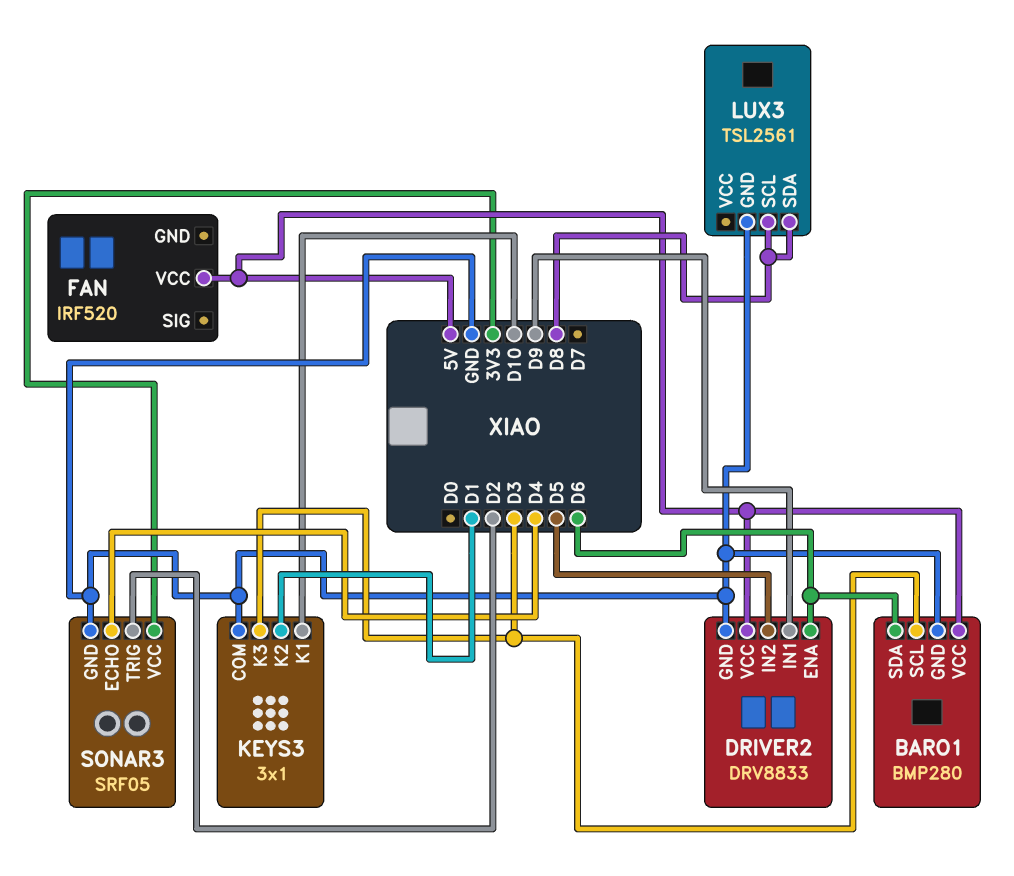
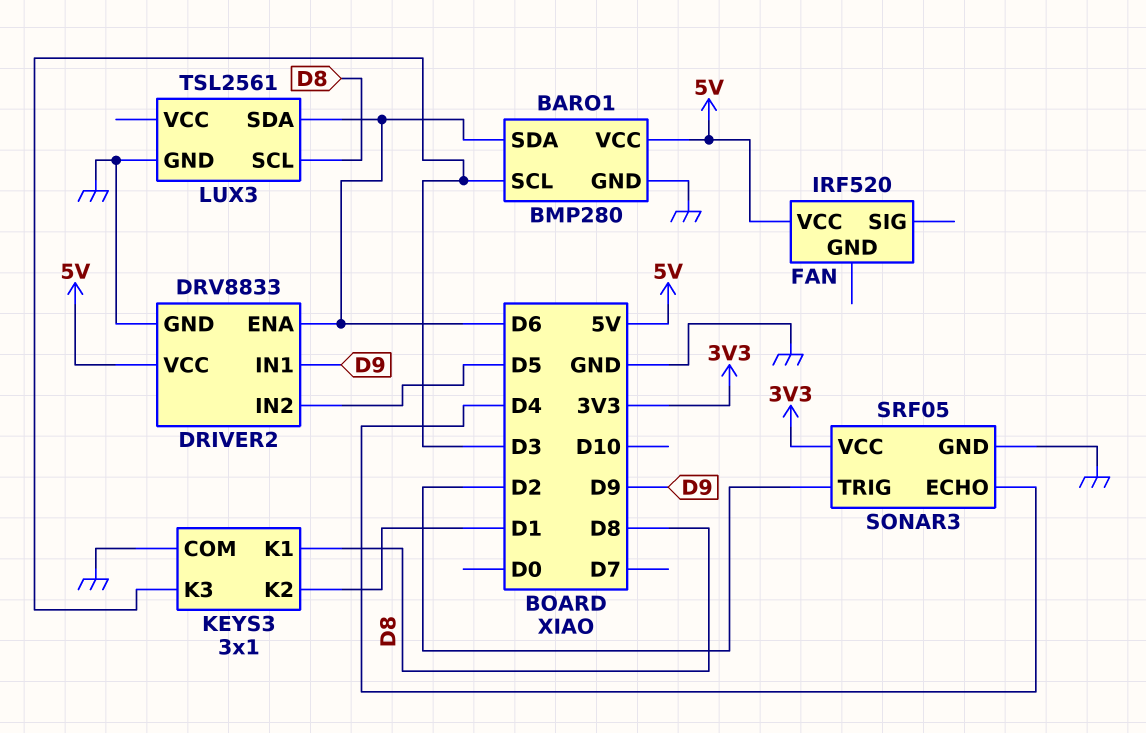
KEYS3 pin K1: D10 -> D8
LUX3 pin SDA: D8 -> D6

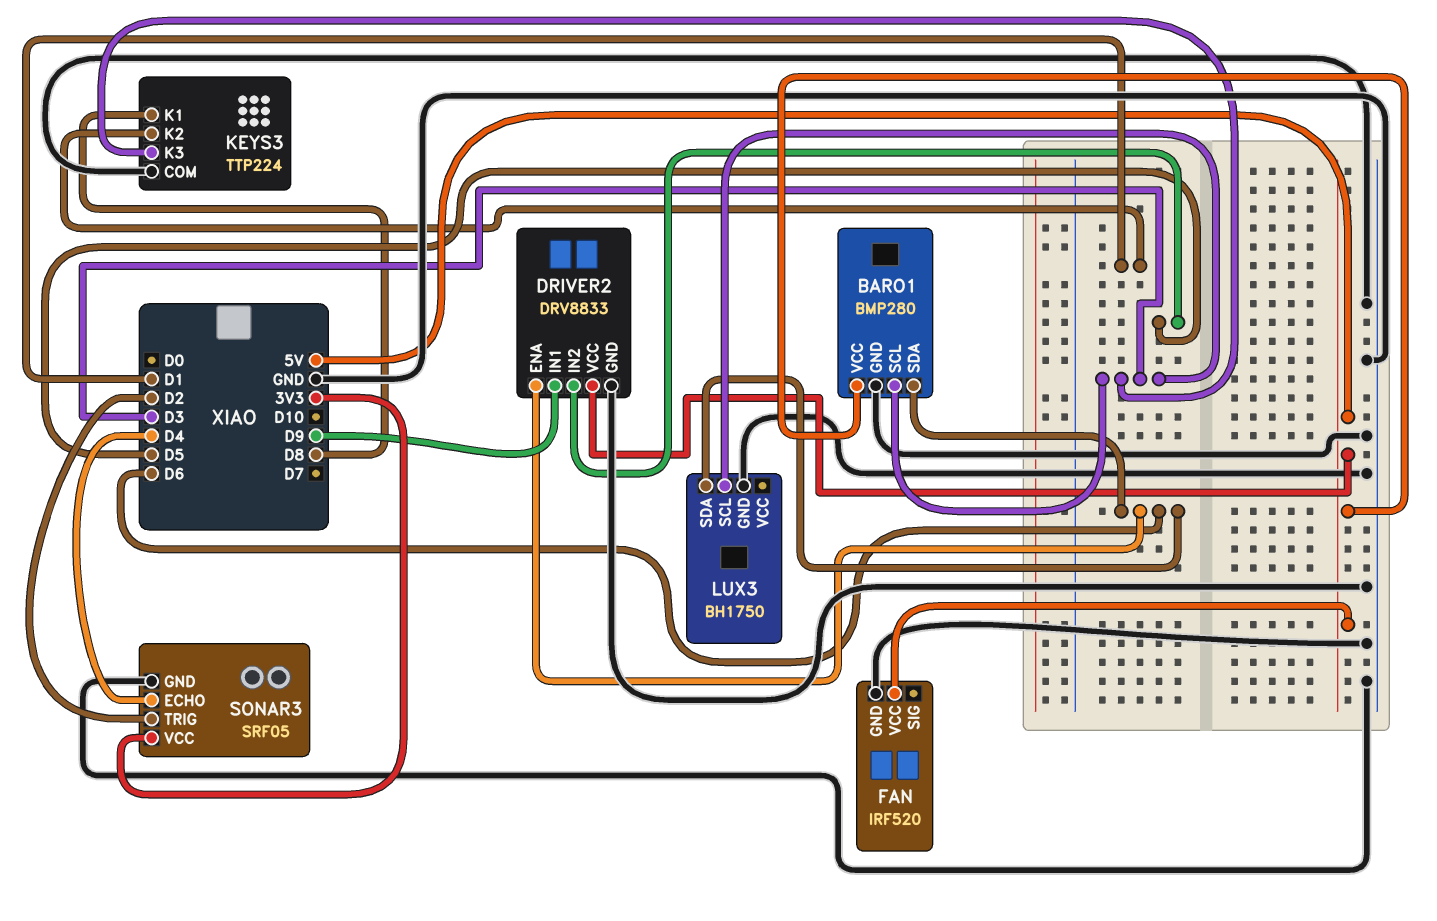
FAN pin GND: none -> GND
KEYS3: 3x1 -> TTP224
LUX3: TSL2561 -> BH1750
LUX3 pin SCL: D8 -> D3

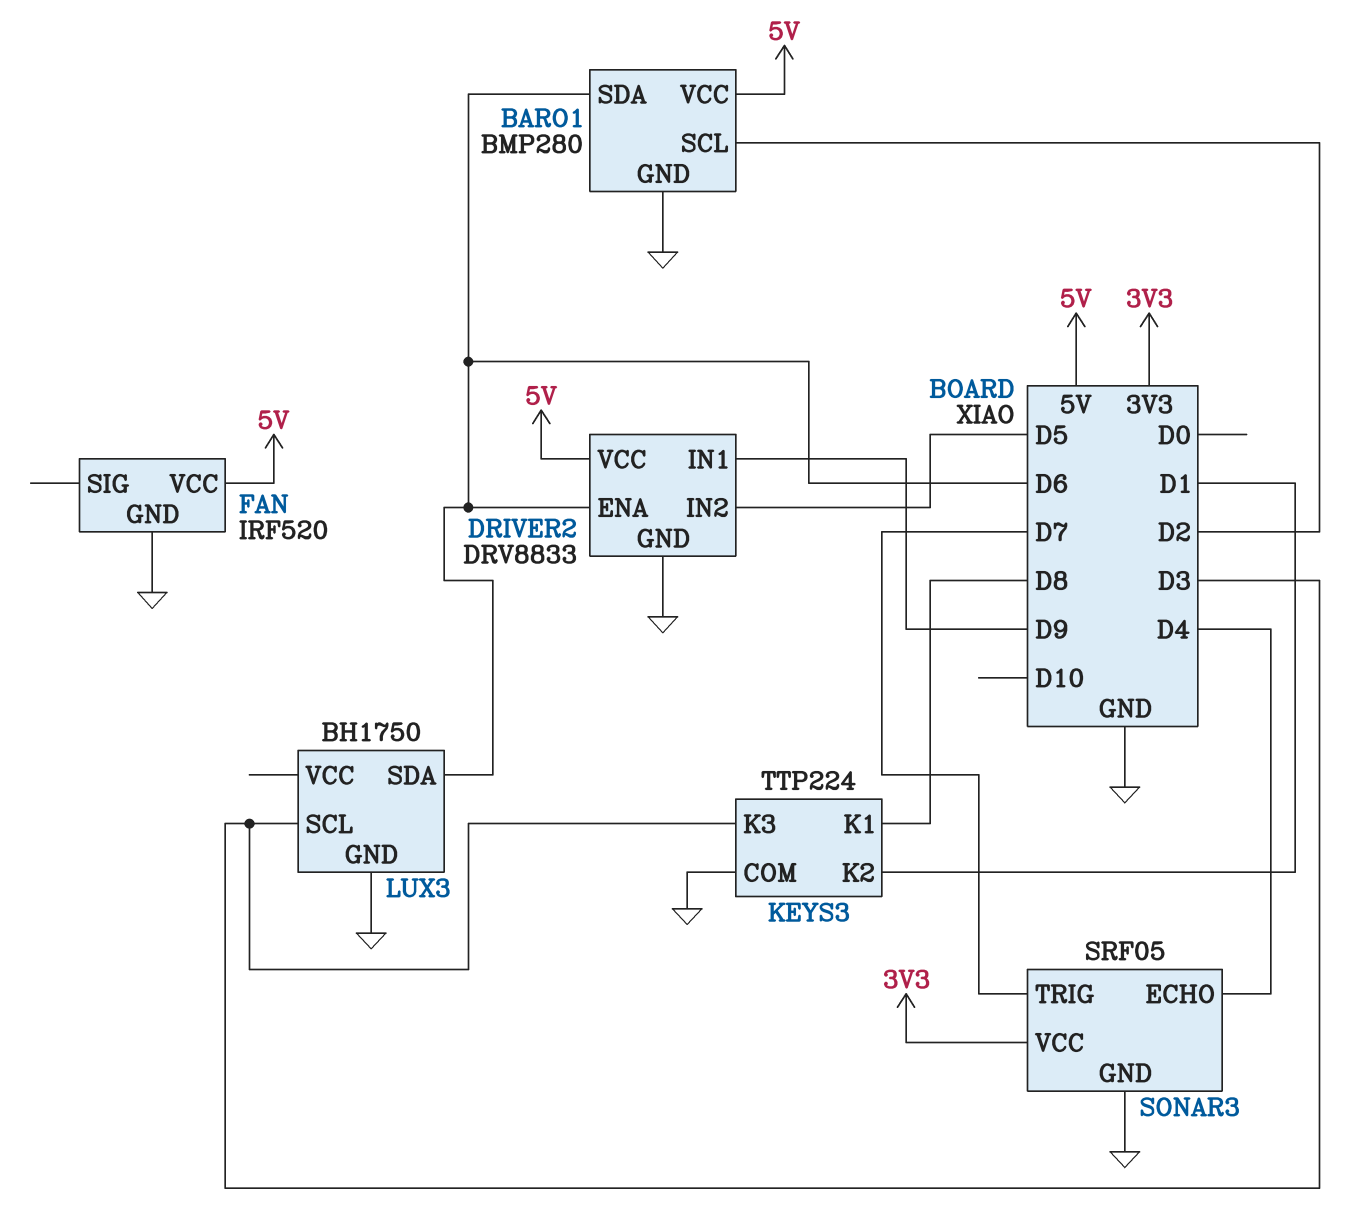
BARO1 pin SCL: D3 -> D2
SONAR3 pin TRIG: D2 -> D7

